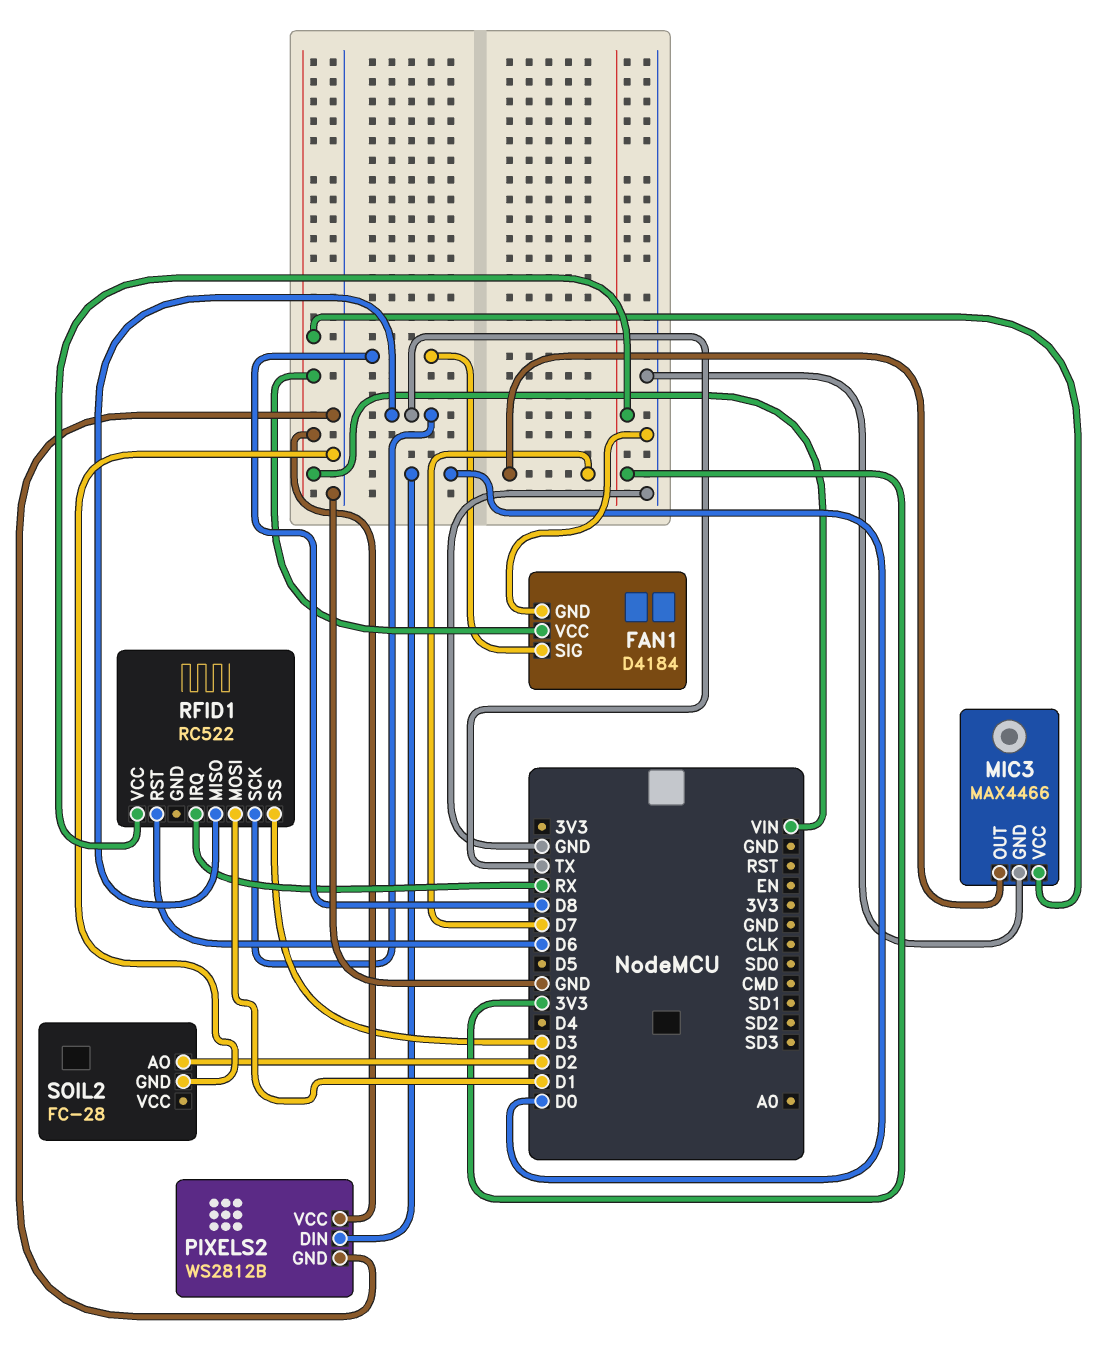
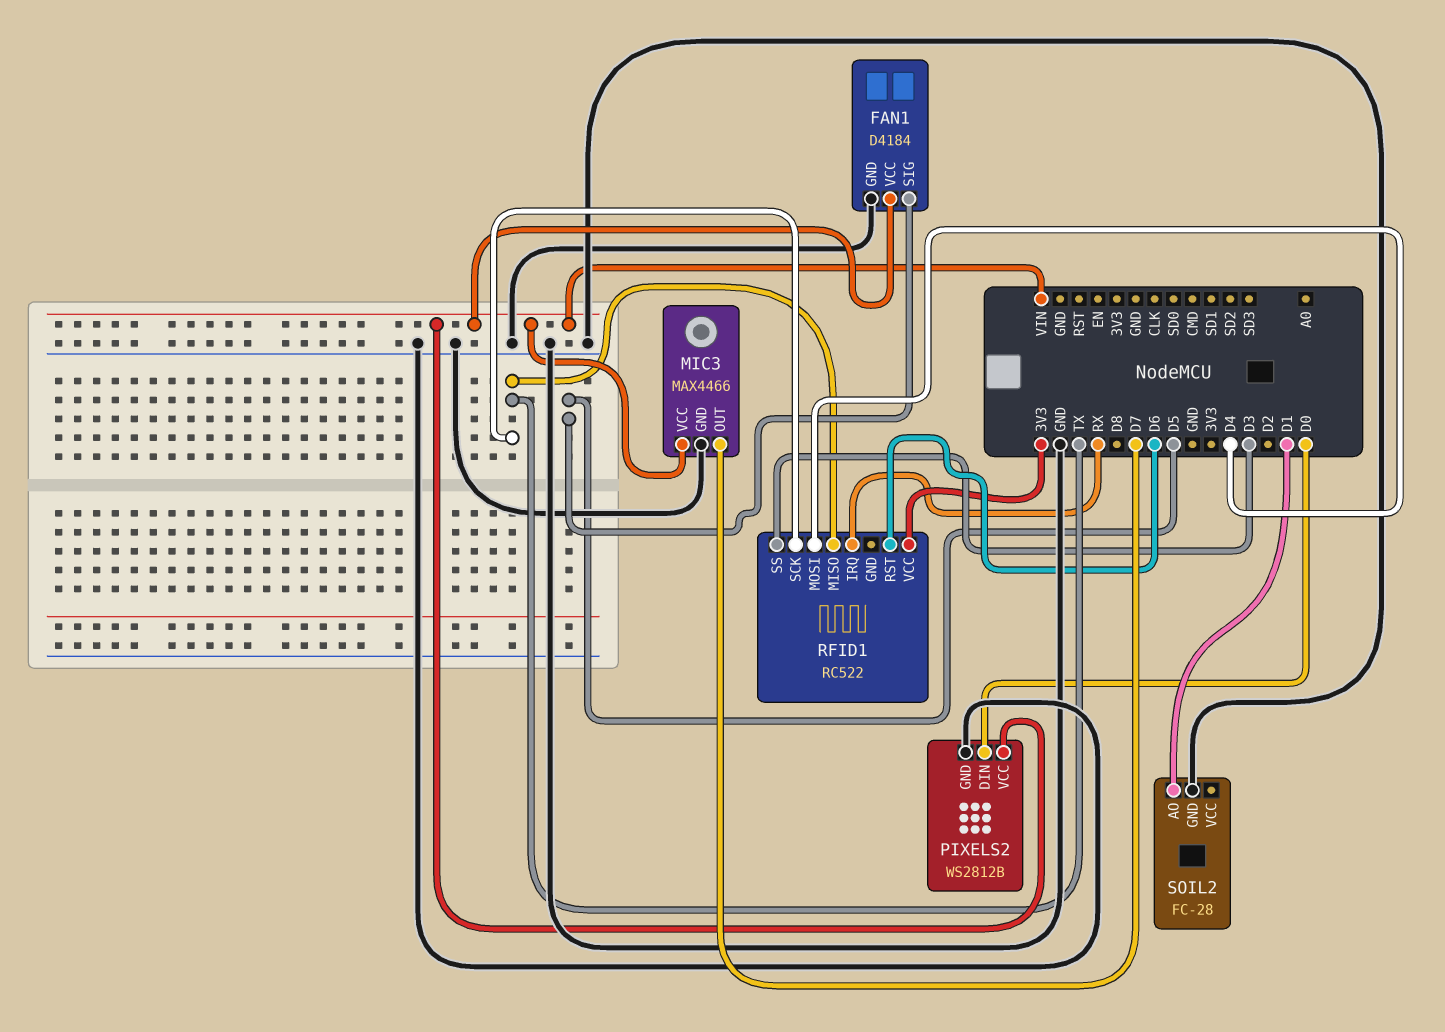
FAN1 pin SIG: D8 -> D5
RFID1 pin MOSI: D1 -> D4
SOIL2 pin AO: D2 -> D1

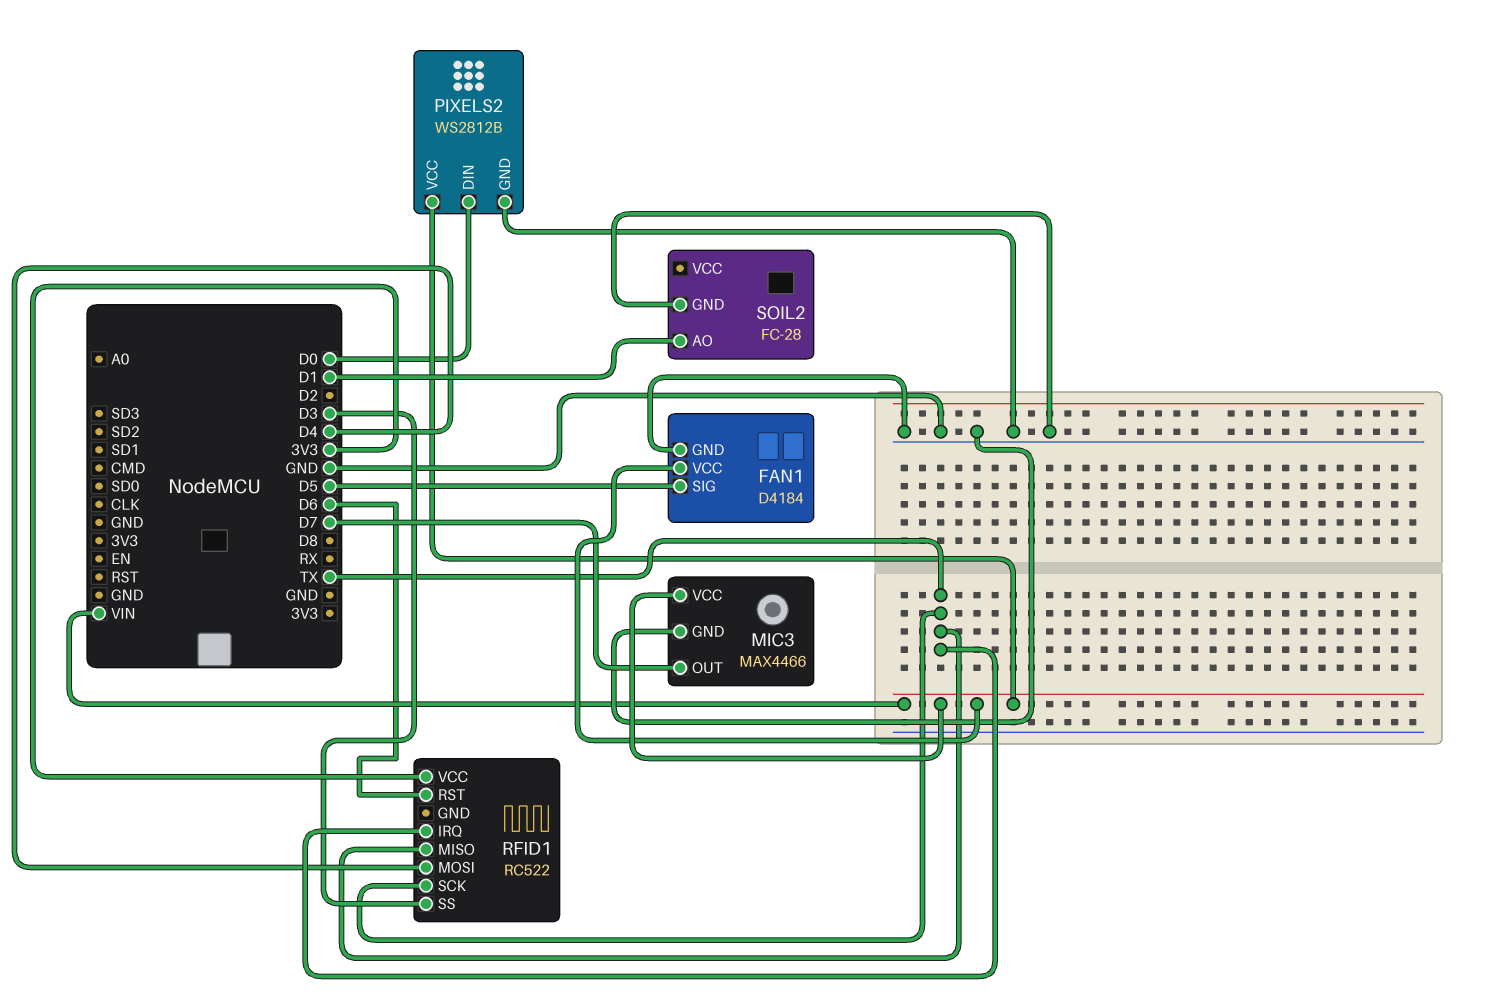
RFID1 pin IRQ: RX -> TX

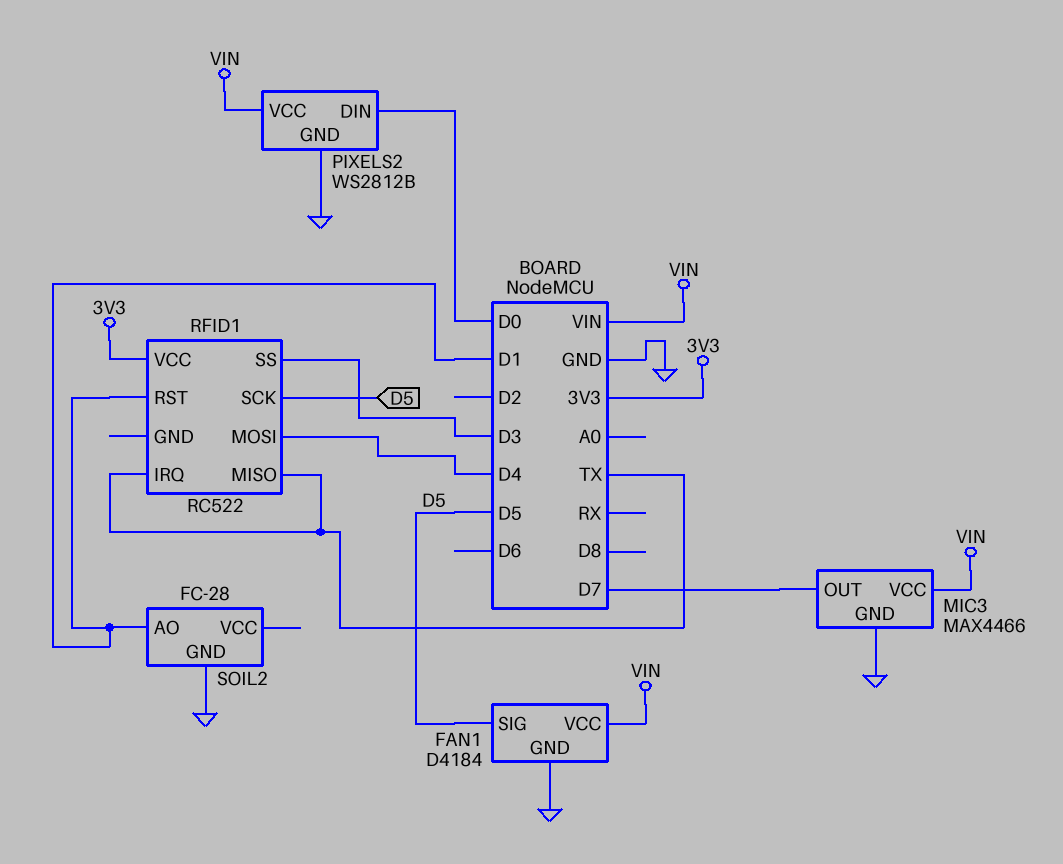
RFID1 pin RST: D6 -> D1
RFID1 pin SCK: TX -> D5

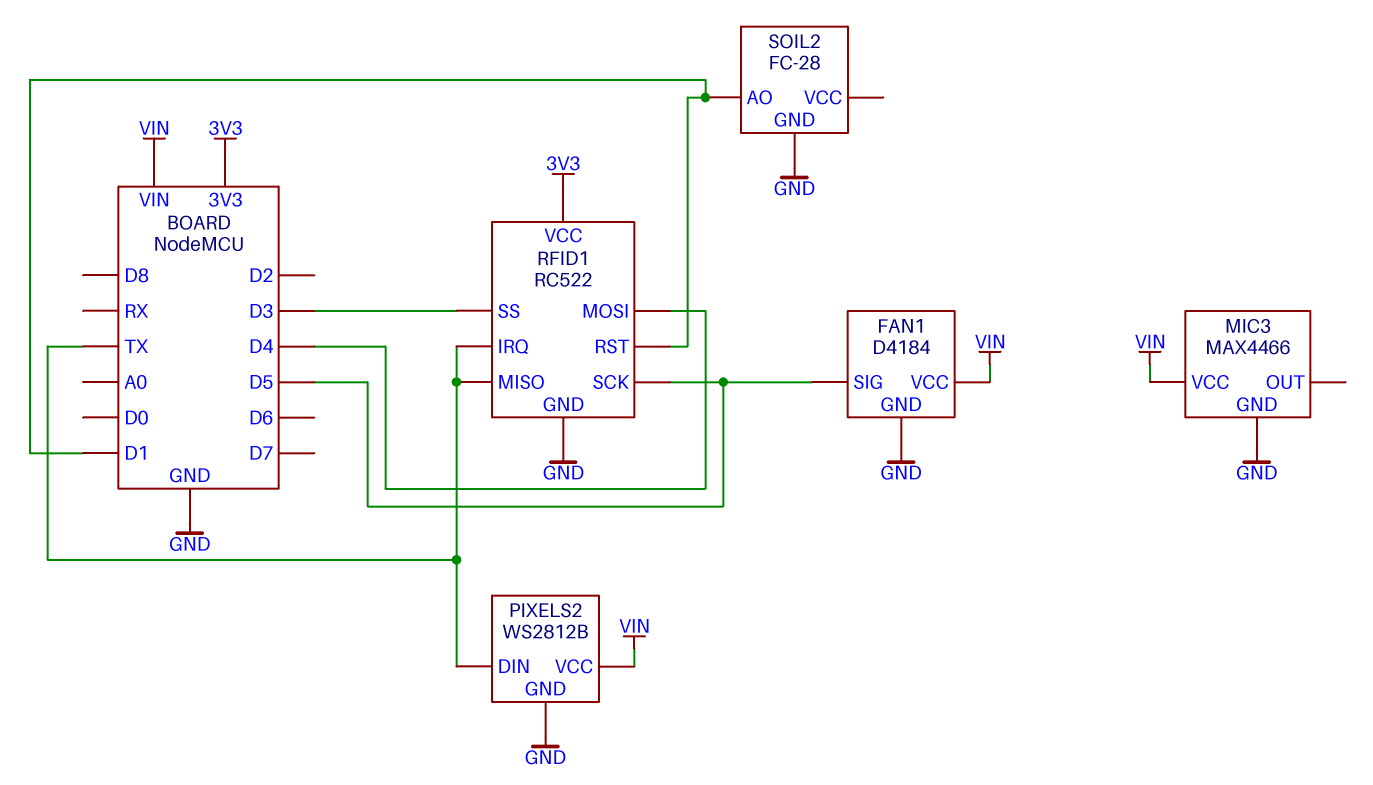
MIC3 pin OUT: D7 -> none
PIXELS2 pin DIN: D0 -> TX
RFID1 pin GND: none -> GND

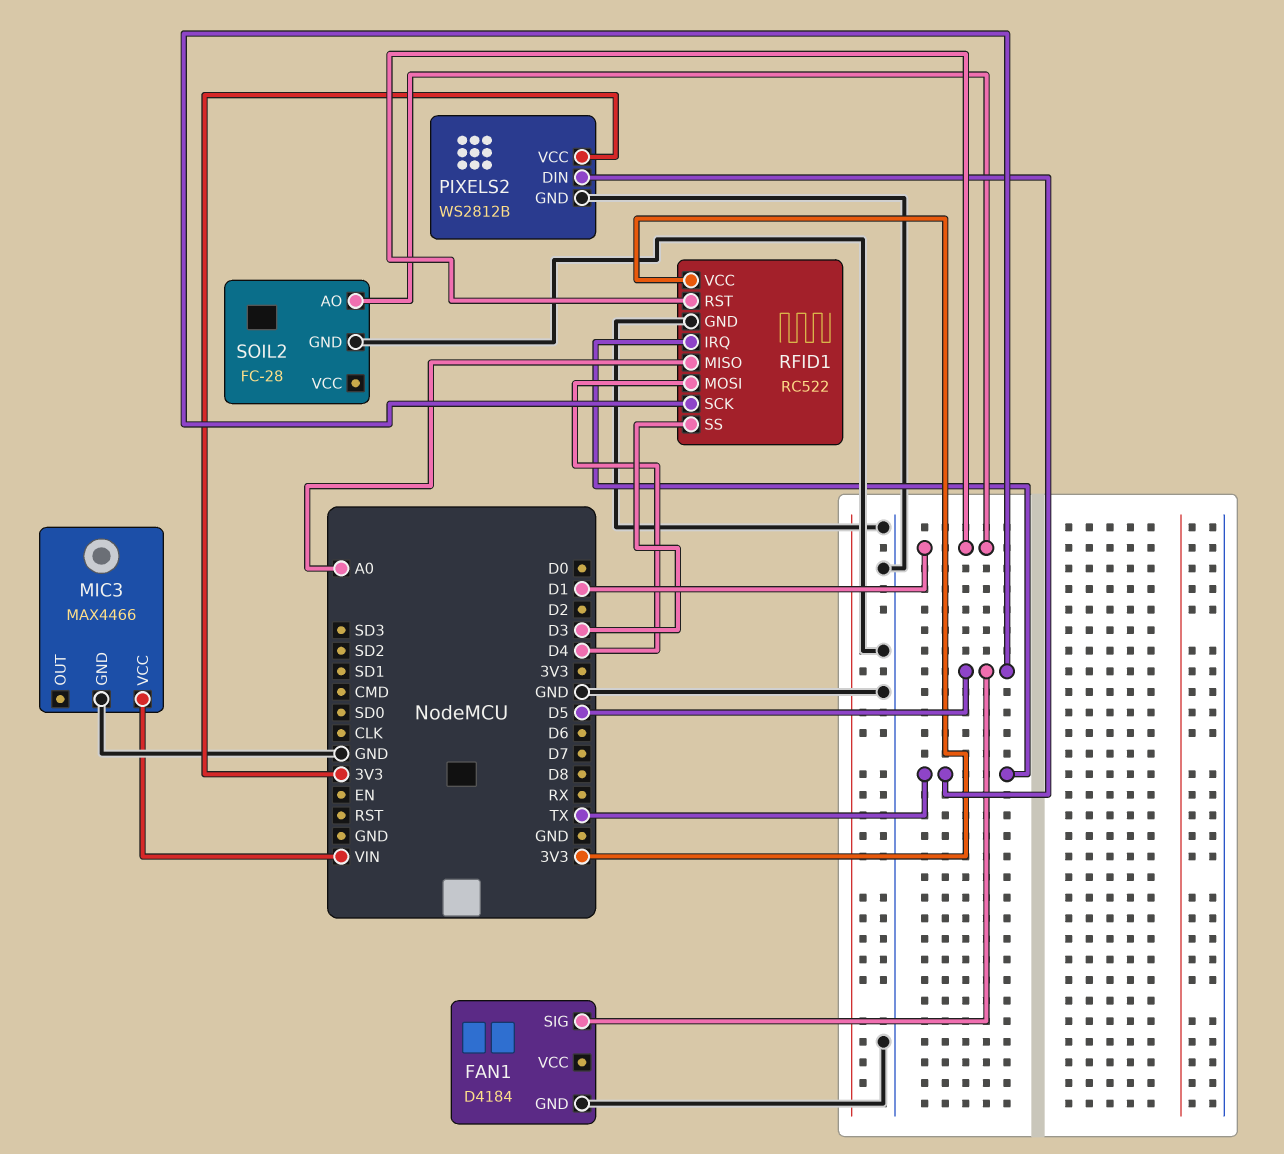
FAN1 pin VCC: VIN -> none
PIXELS2 pin VCC: VIN -> 3V3
RFID1 pin MISO: TX -> A0

